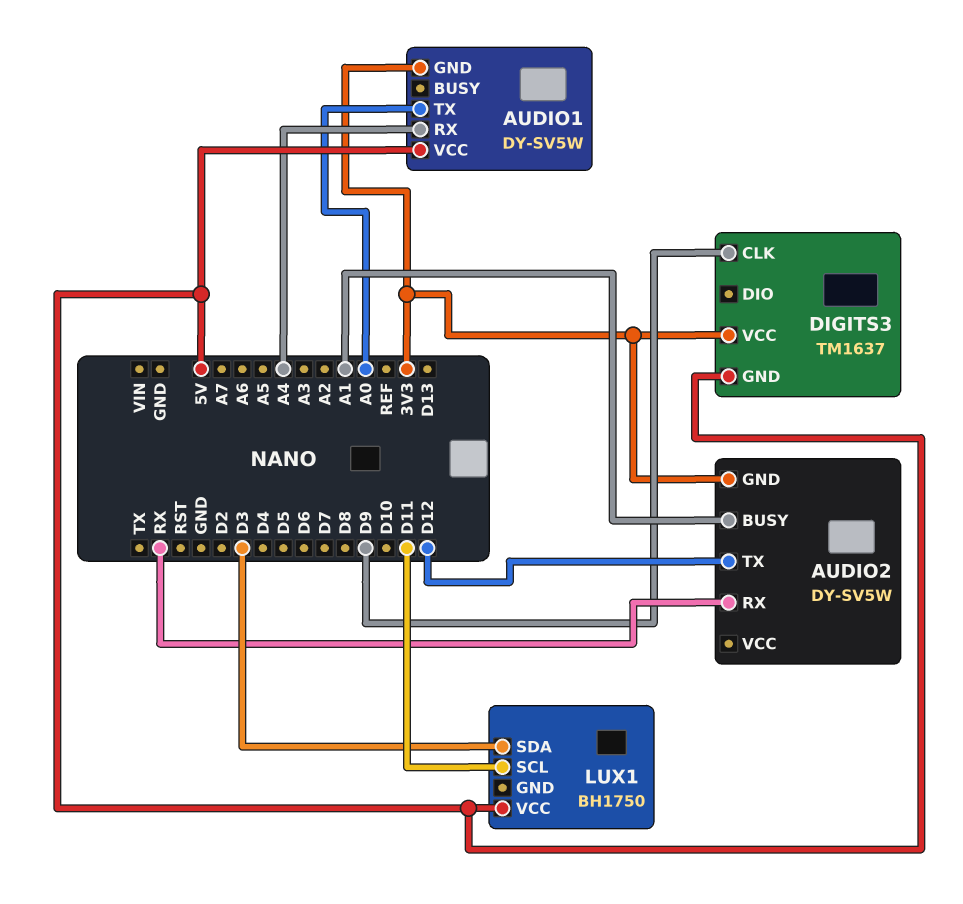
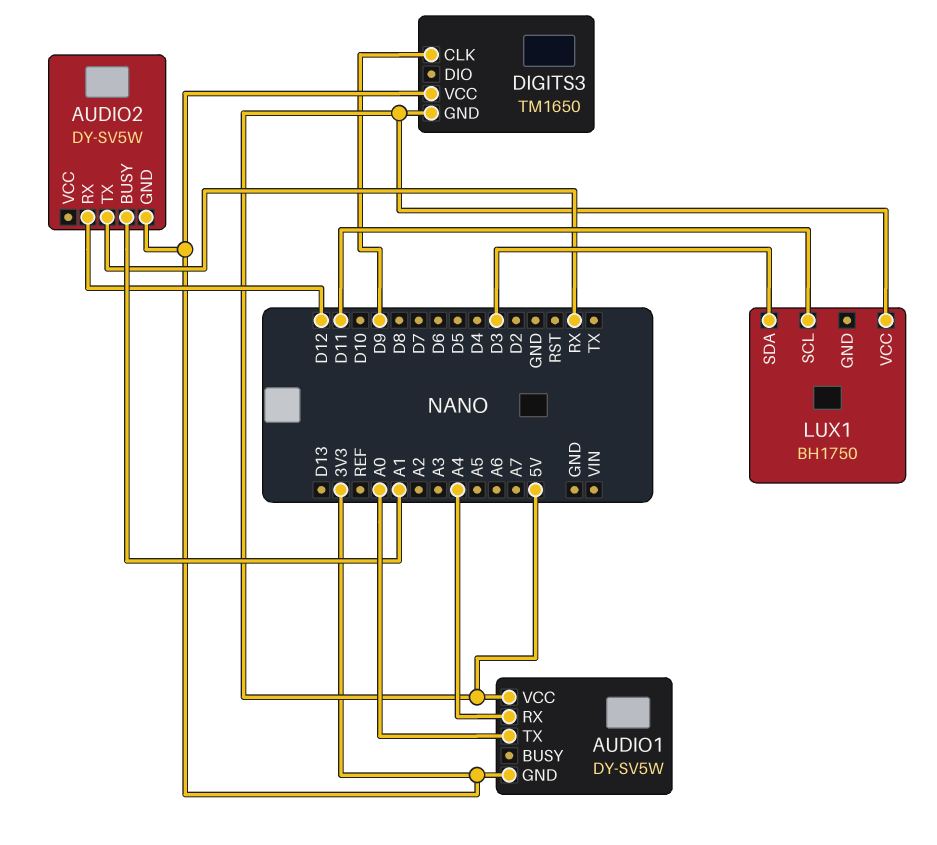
AUDIO2 pin RX: RX -> D12
AUDIO2 pin TX: D12 -> RX
DIGITS3: TM1637 -> TM1650

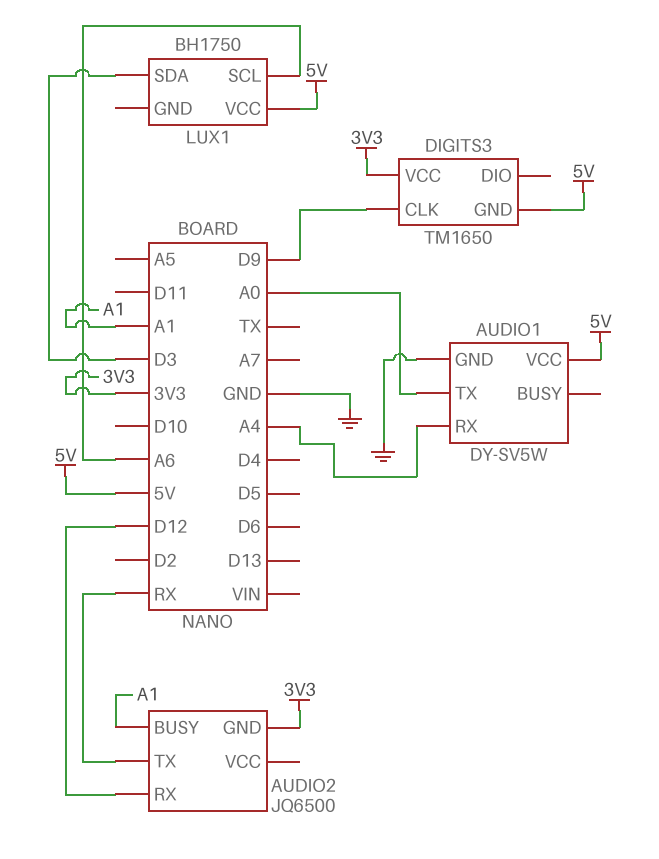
AUDIO1 pin GND: 3V3 -> GND
AUDIO2: DY-SV5W -> JQ6500
LUX1 pin SCL: D11 -> A6

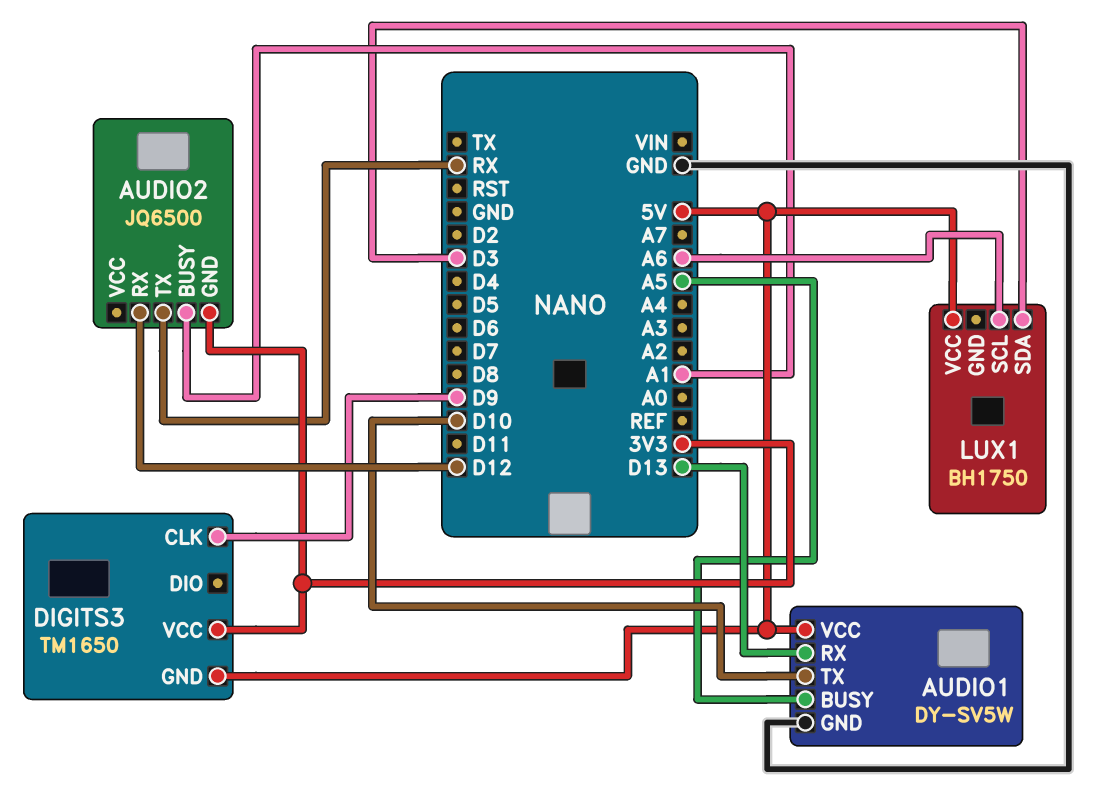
AUDIO1 pin BUSY: none -> A5
AUDIO1 pin RX: A4 -> D13
AUDIO1 pin TX: A0 -> D10

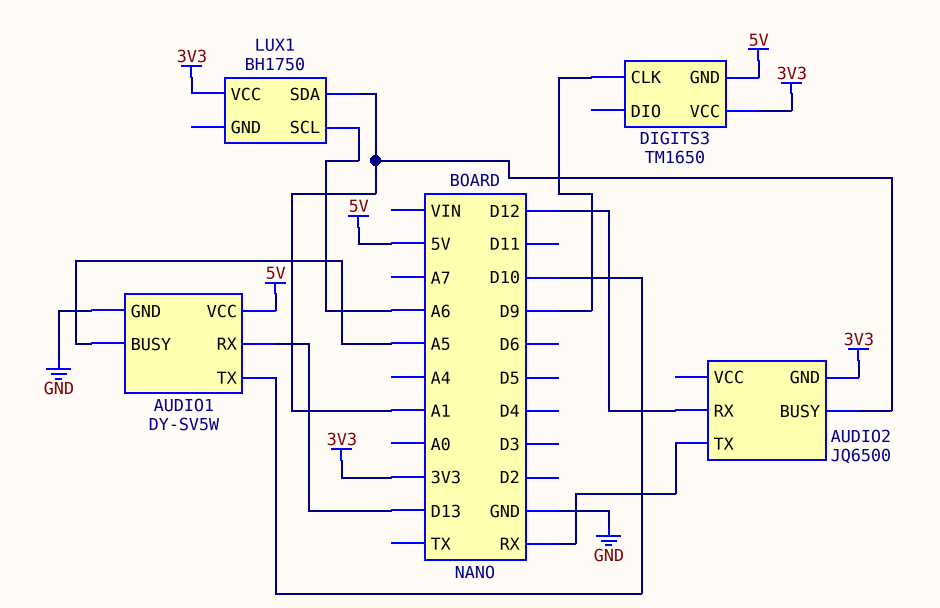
LUX1 pin SDA: D3 -> A1
LUX1 pin VCC: 5V -> 3V3

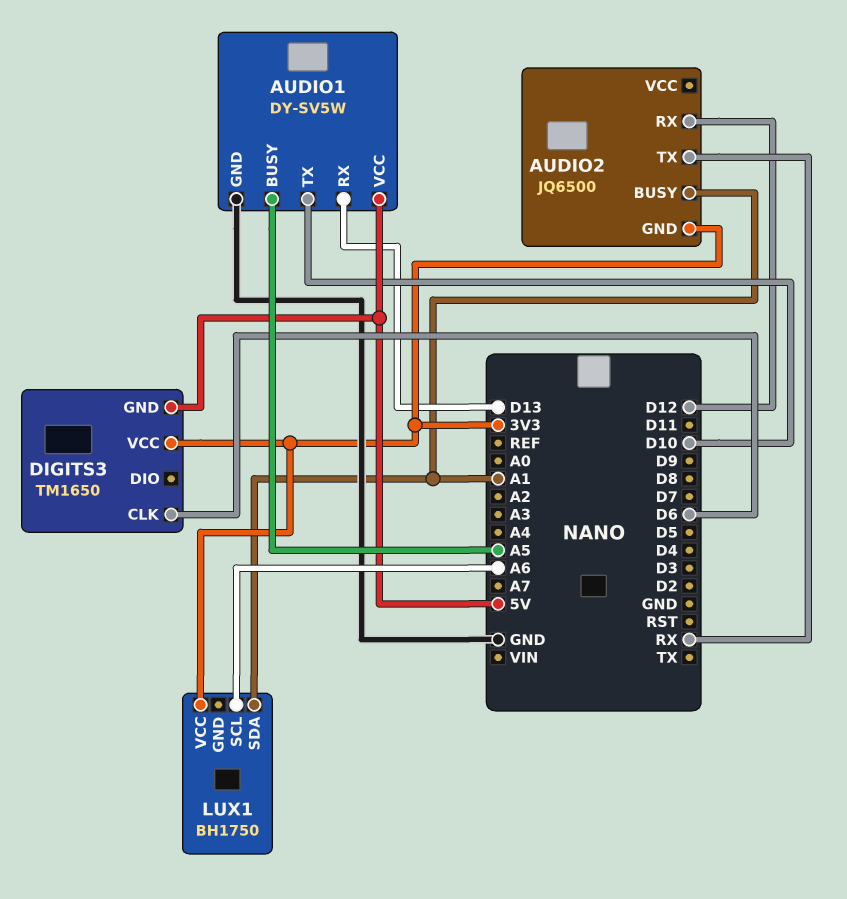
DIGITS3 pin CLK: D9 -> D6

